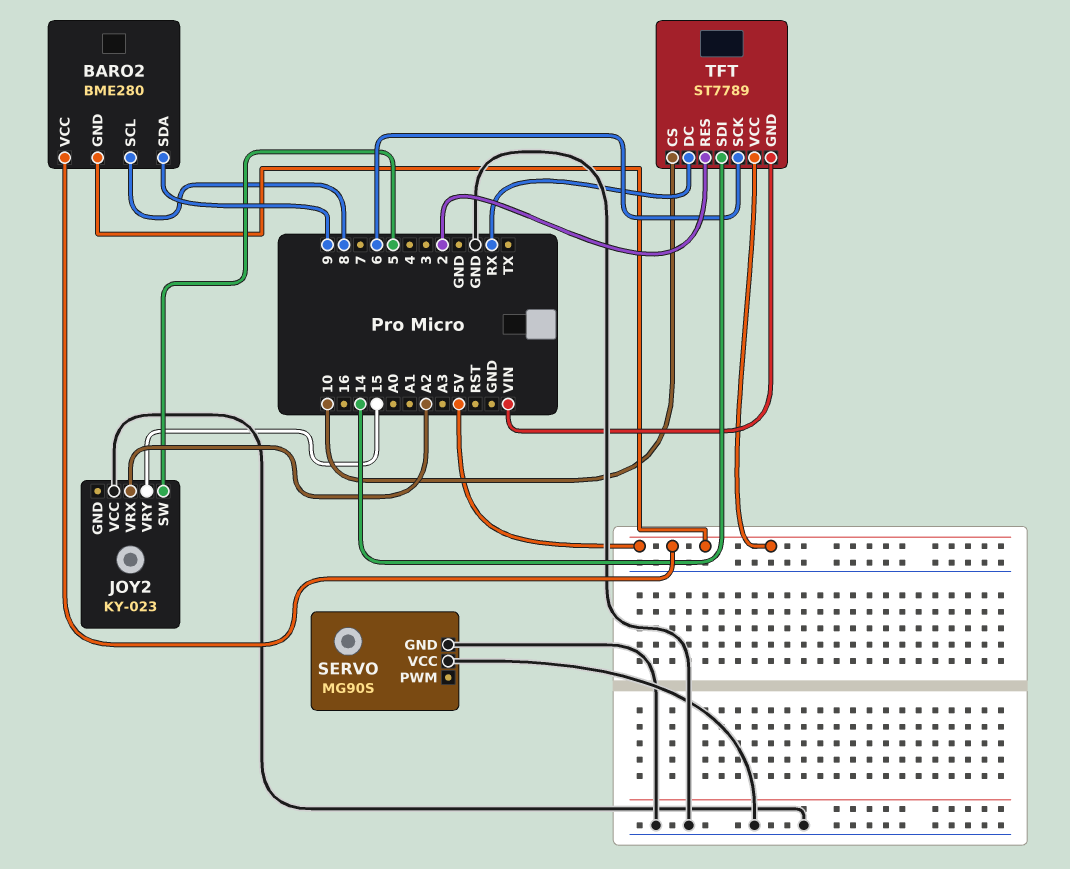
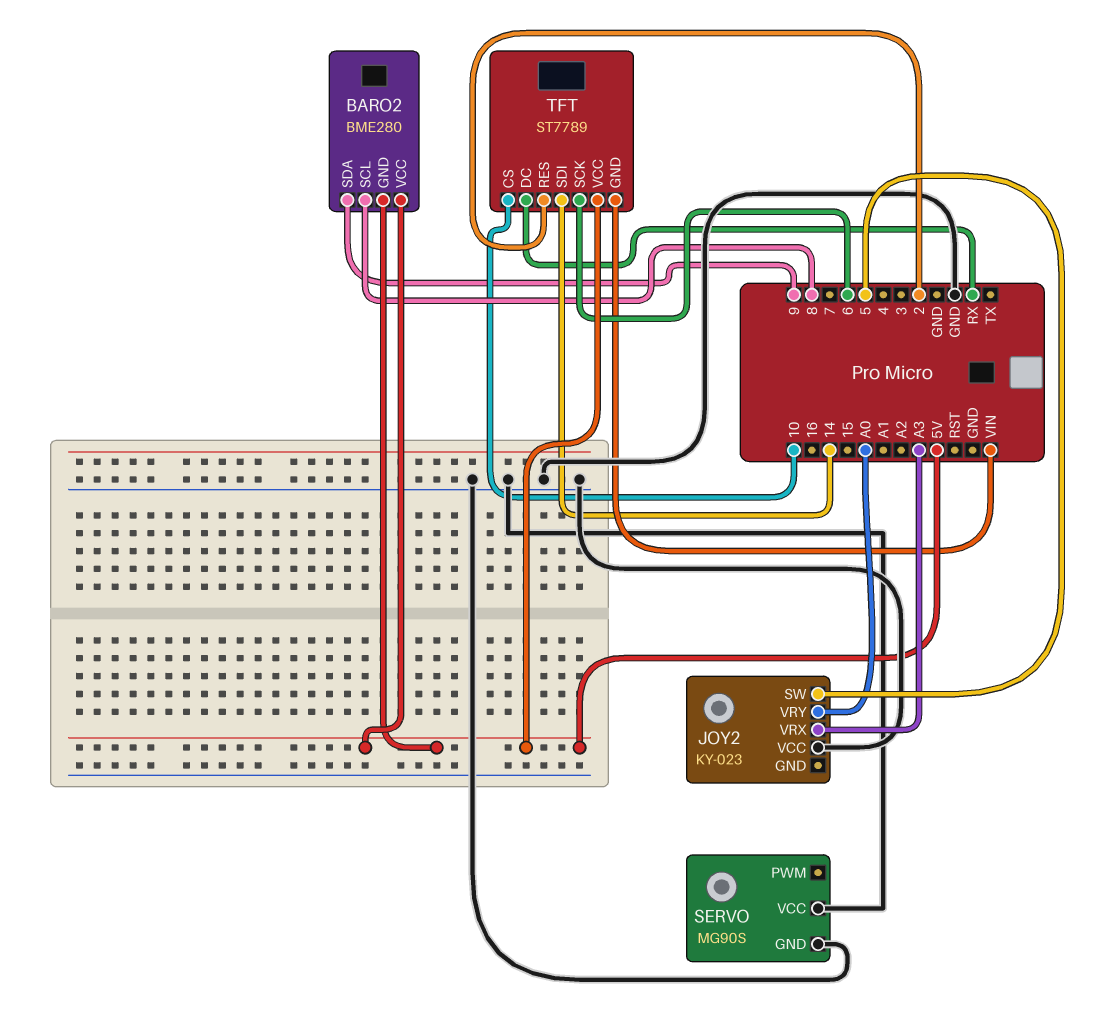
JOY2 pin VRX: A2 -> A3
JOY2 pin VRY: 15 -> A0

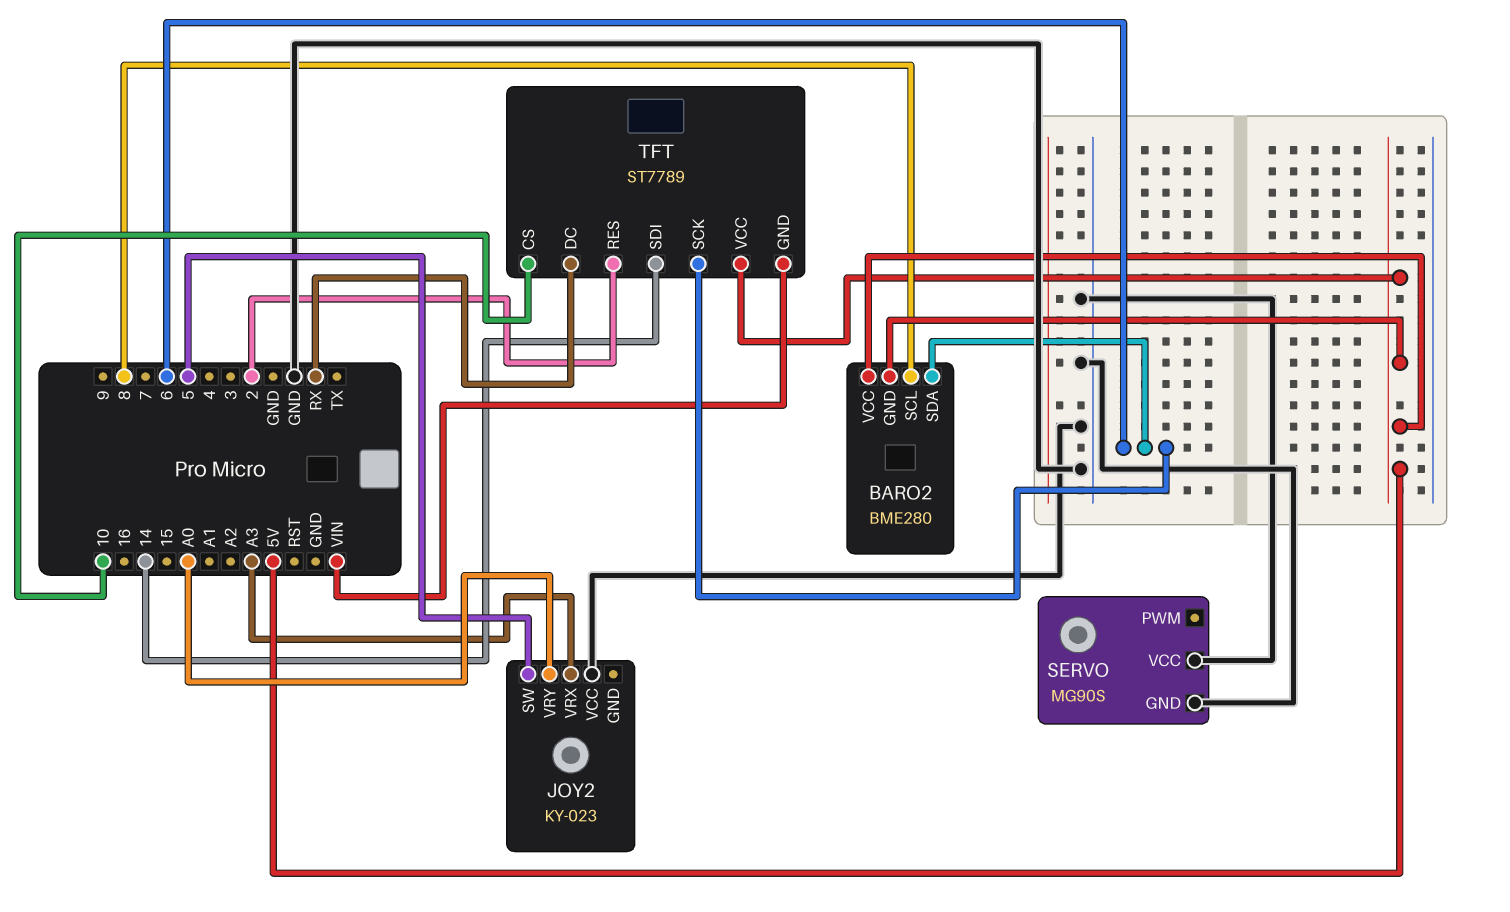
BARO2 pin SDA: 9 -> 6

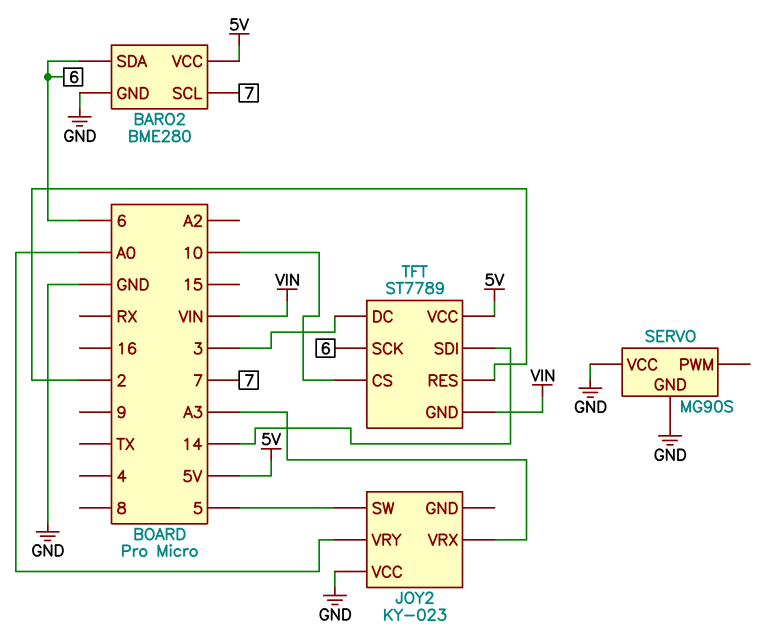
BARO2 pin GND: 5V -> GND
BARO2 pin SCL: 8 -> 7
TFT pin DC: RX -> 3

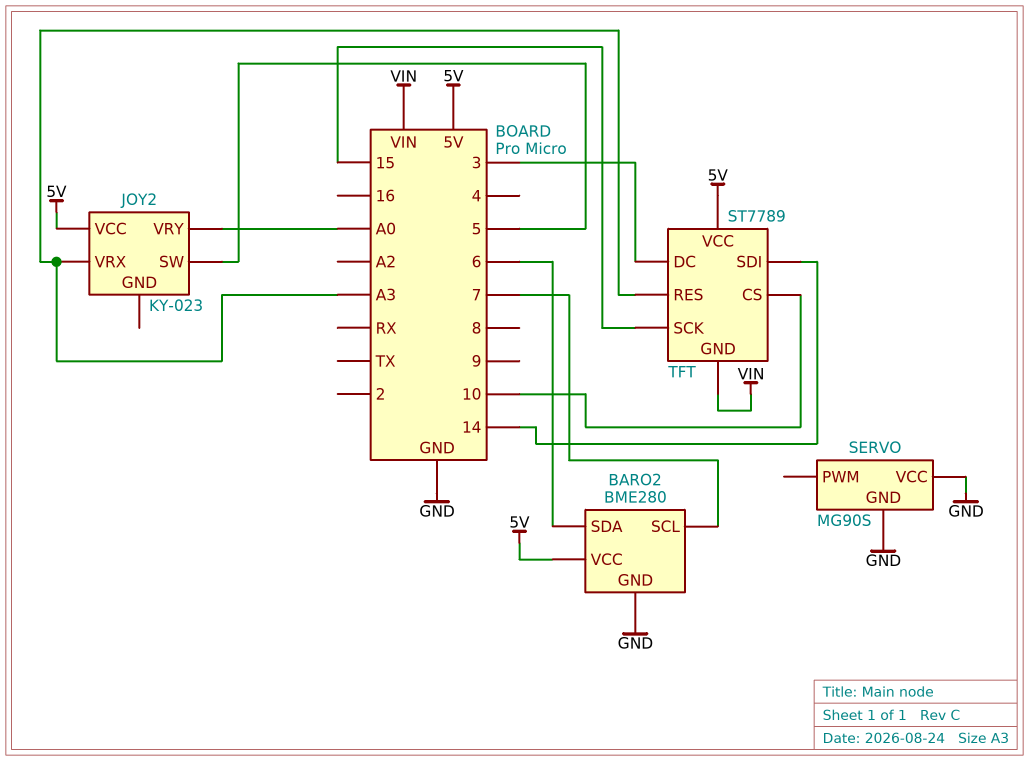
JOY2 pin VCC: GND -> 5V
TFT pin RES: 2 -> A3
TFT pin SCK: 6 -> 15

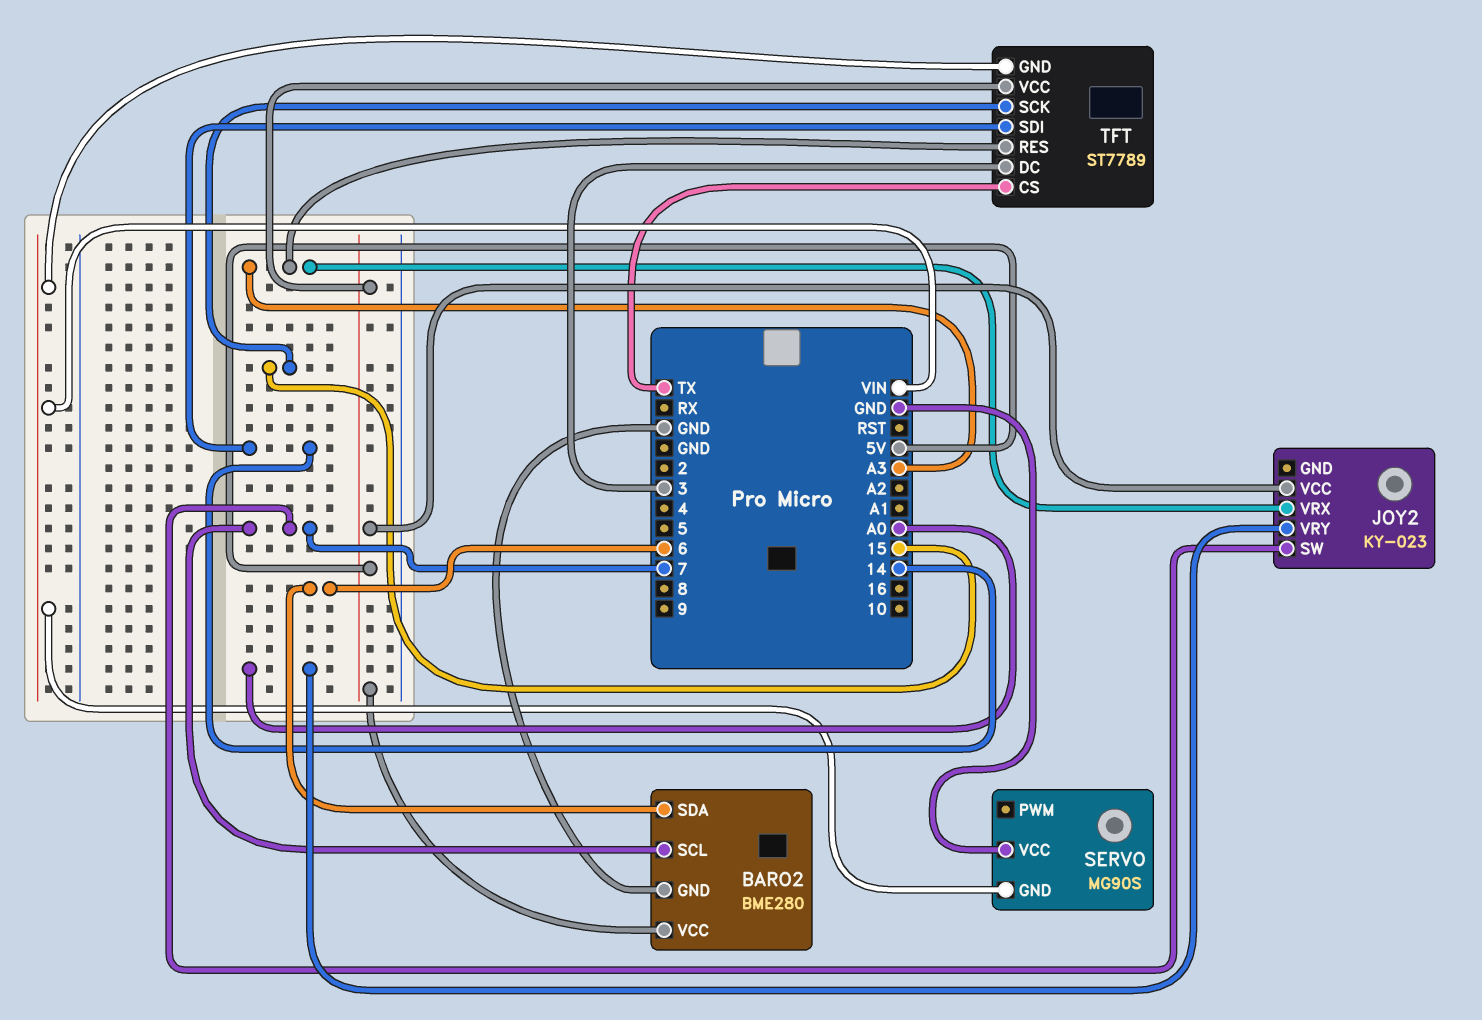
JOY2 pin SW: 5 -> 7
SERVO pin GND: GND -> VIN
TFT pin CS: 10 -> TX

